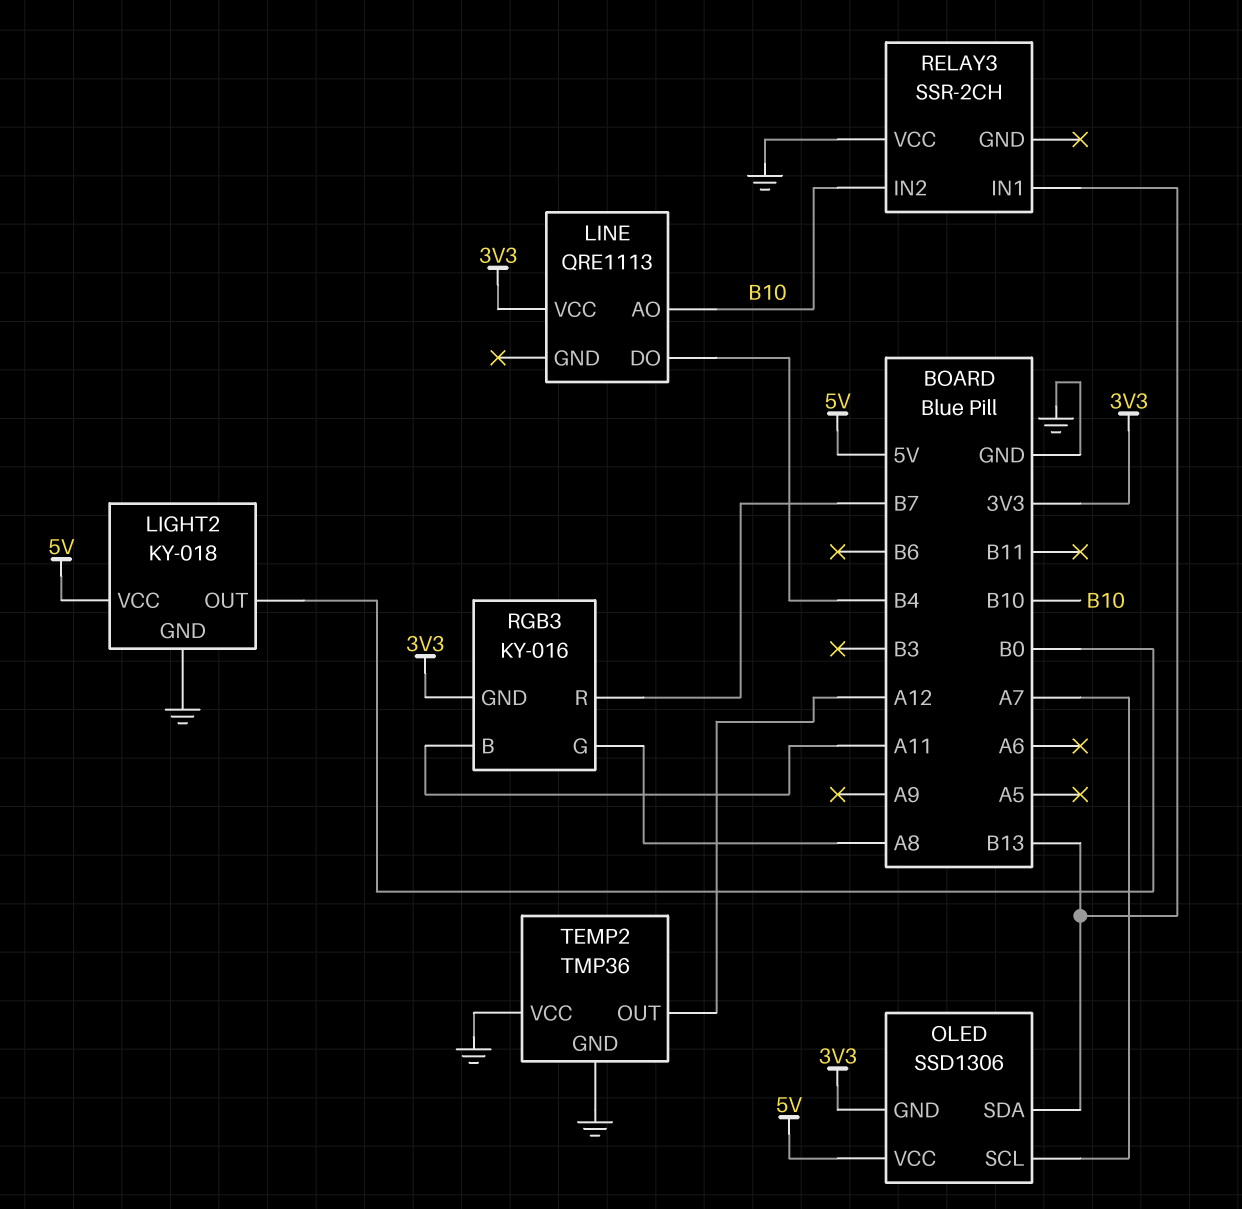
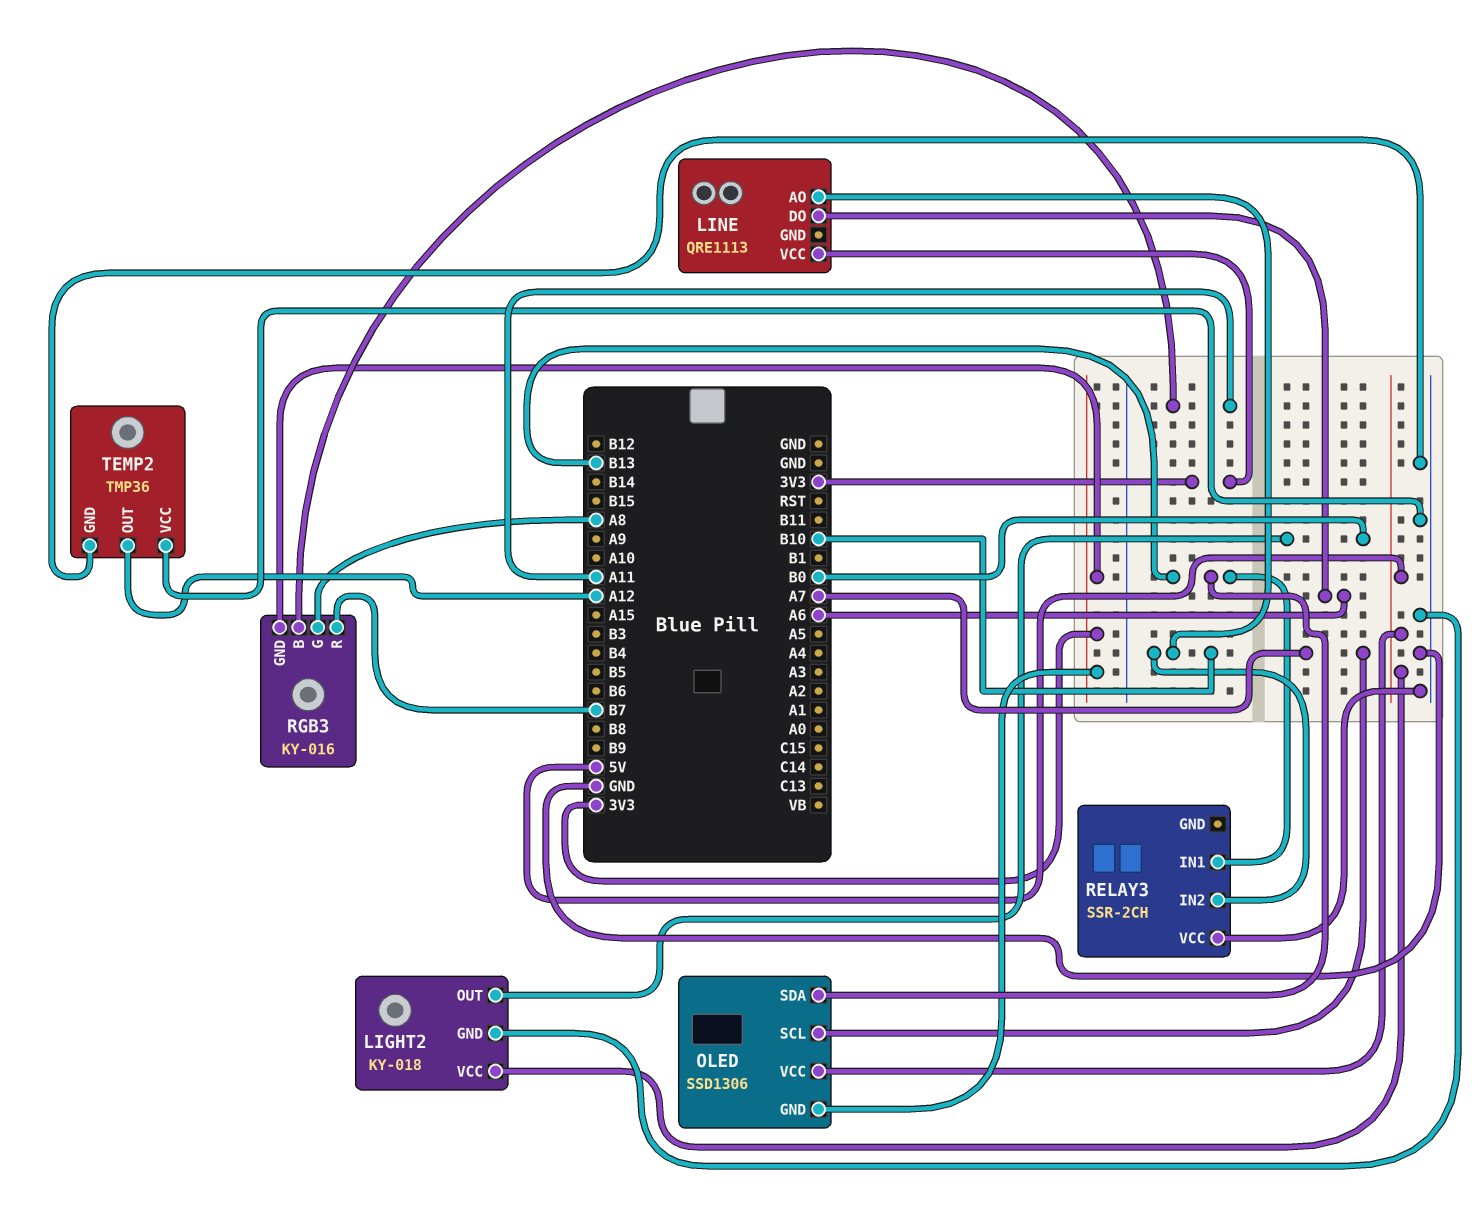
LINE pin DO: B4 -> A6

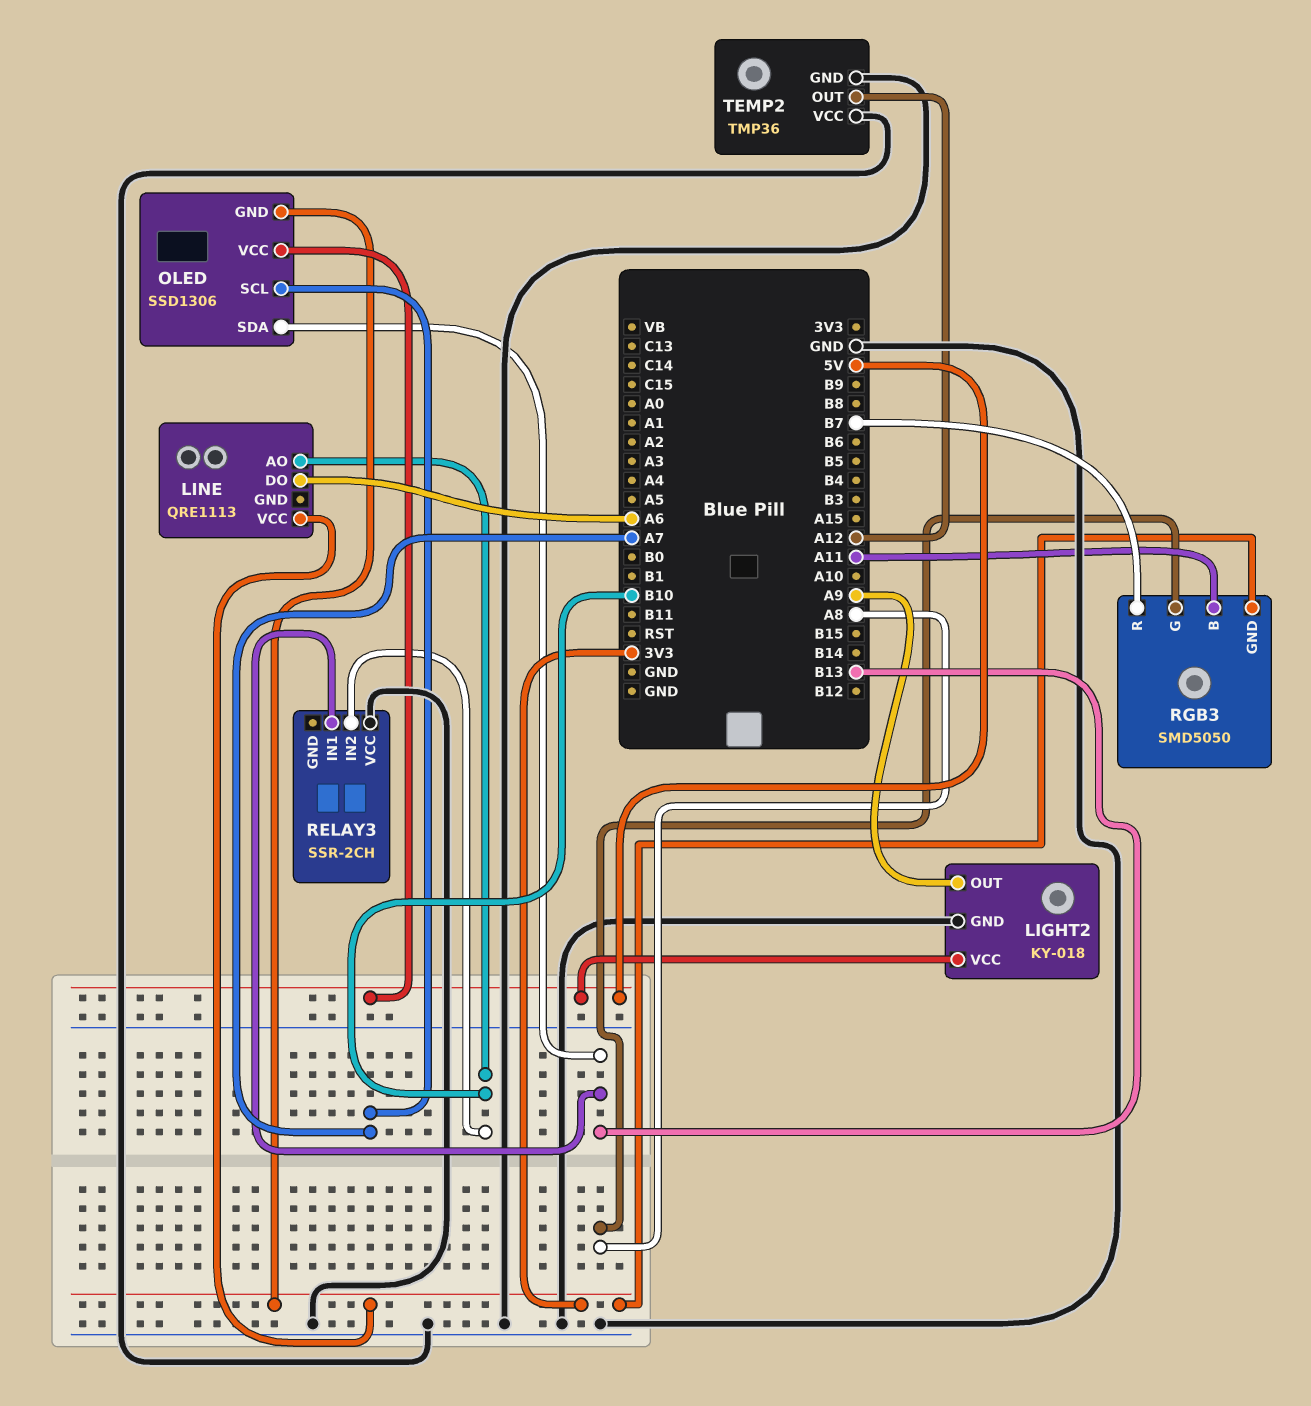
LIGHT2 pin OUT: B0 -> A9
RGB3: KY-016 -> SMD5050

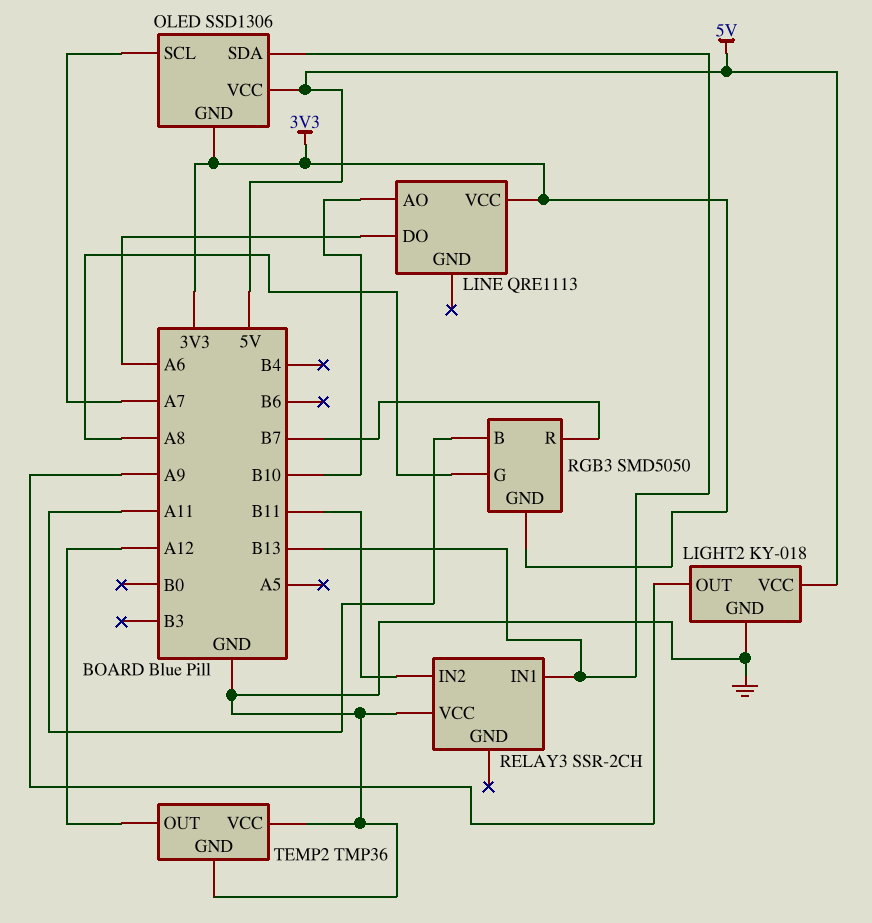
RELAY3 pin IN2: B10 -> B11

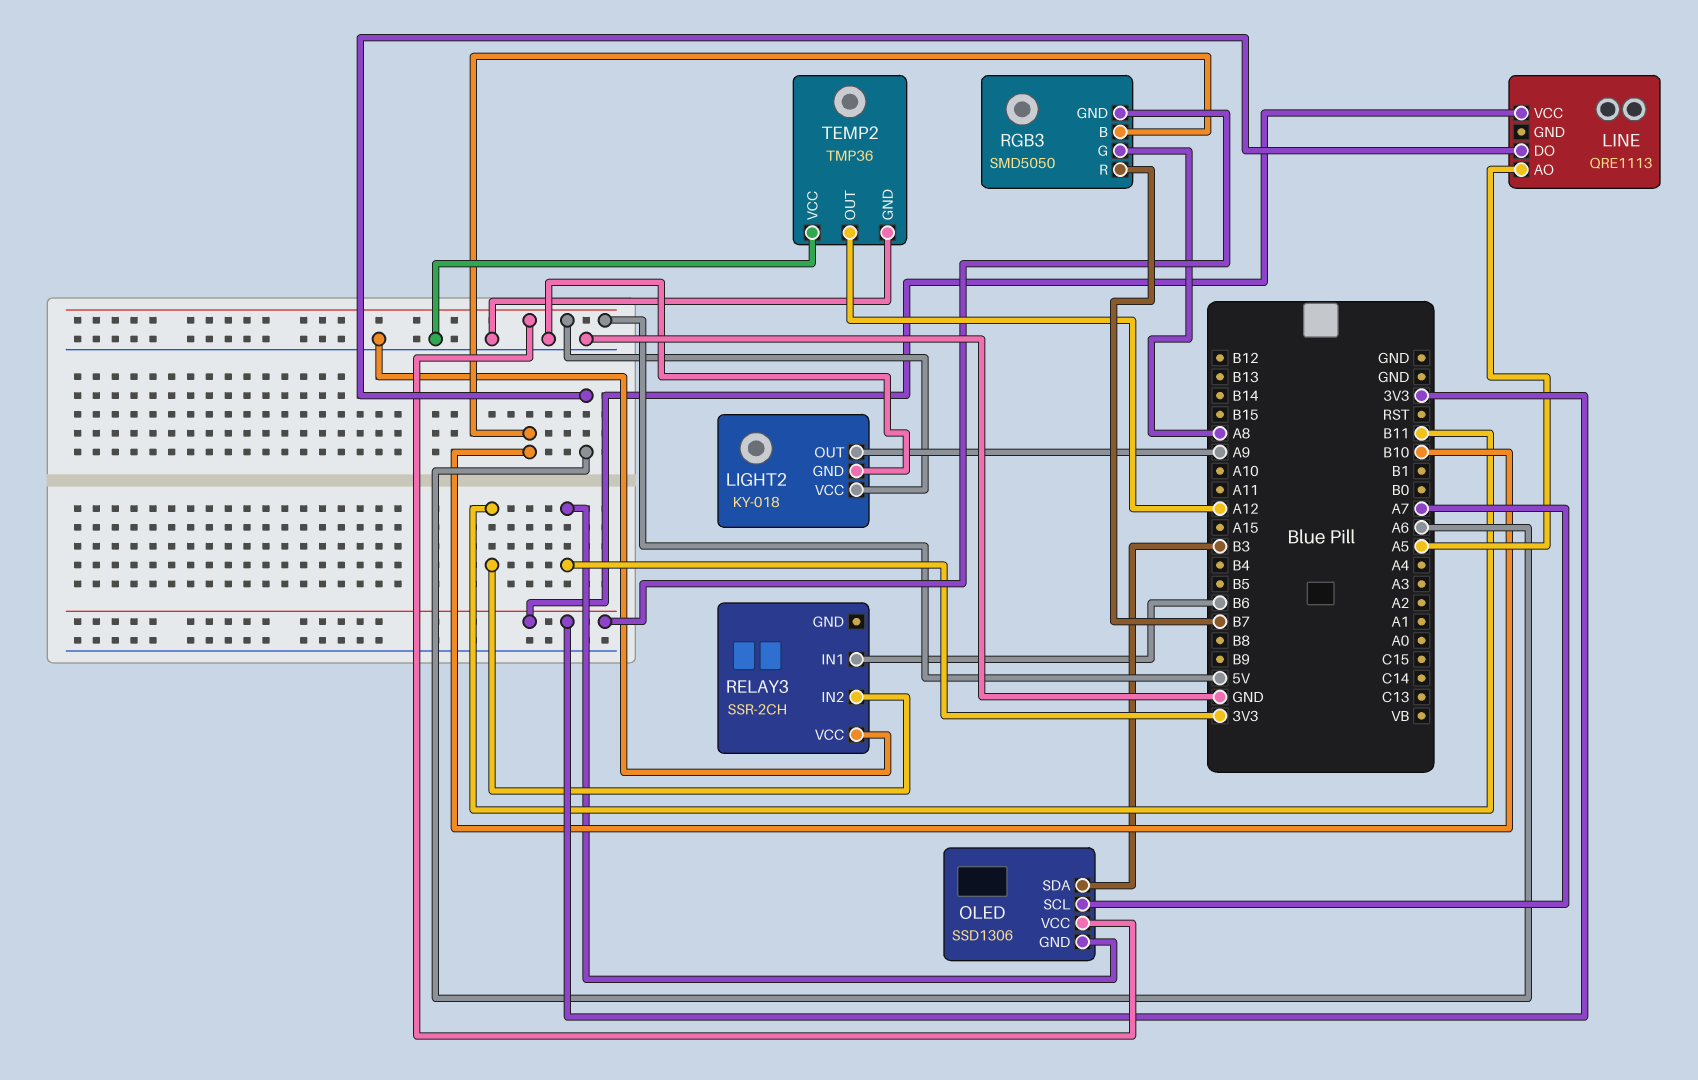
LINE pin AO: B10 -> A5
OLED pin SDA: B13 -> B3
RELAY3 pin IN1: B13 -> B6
RGB3 pin B: A11 -> B10

